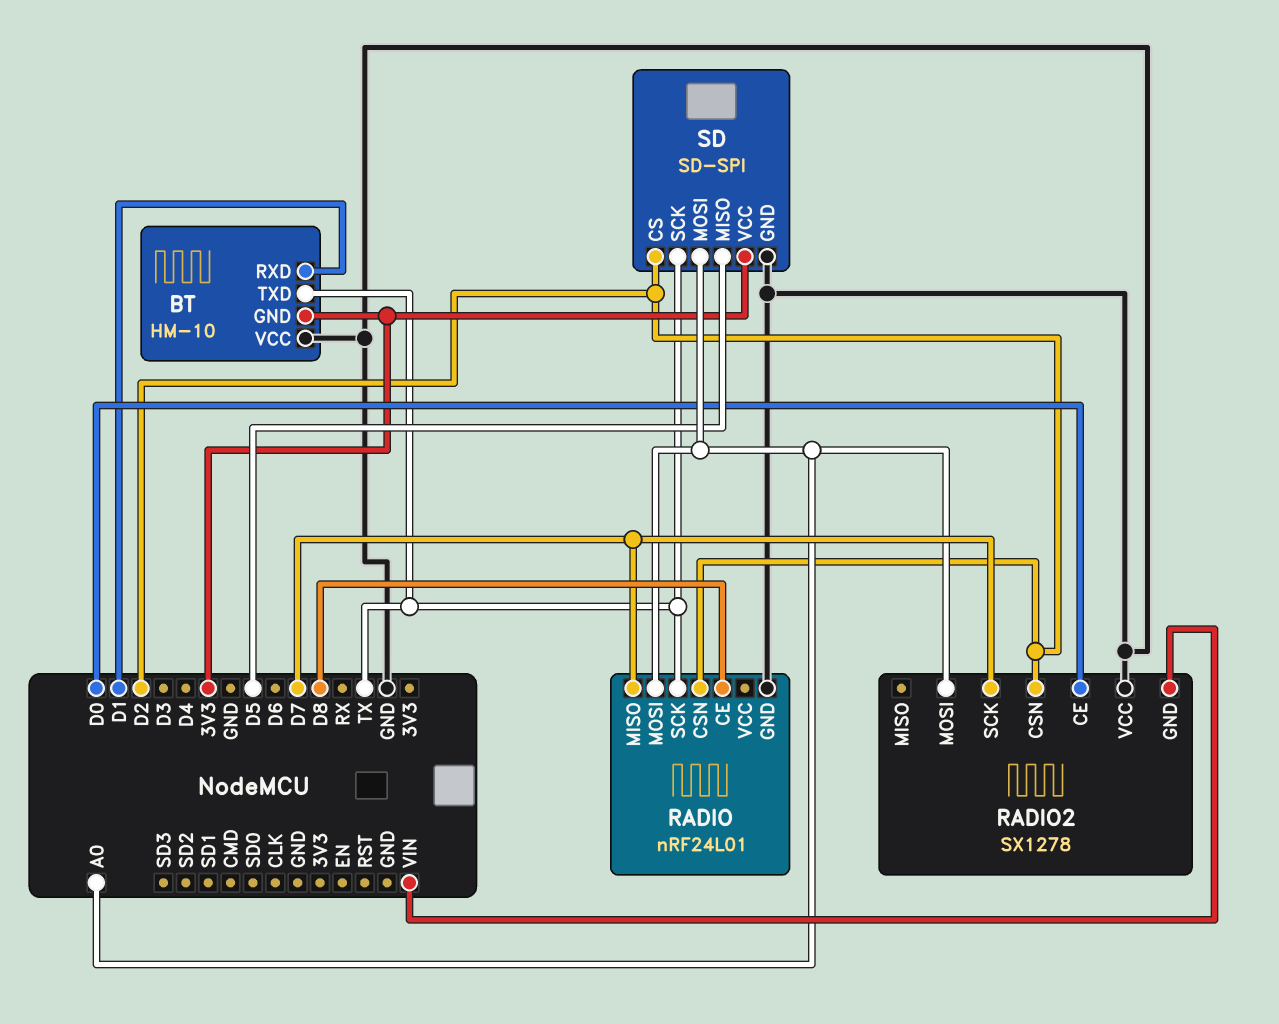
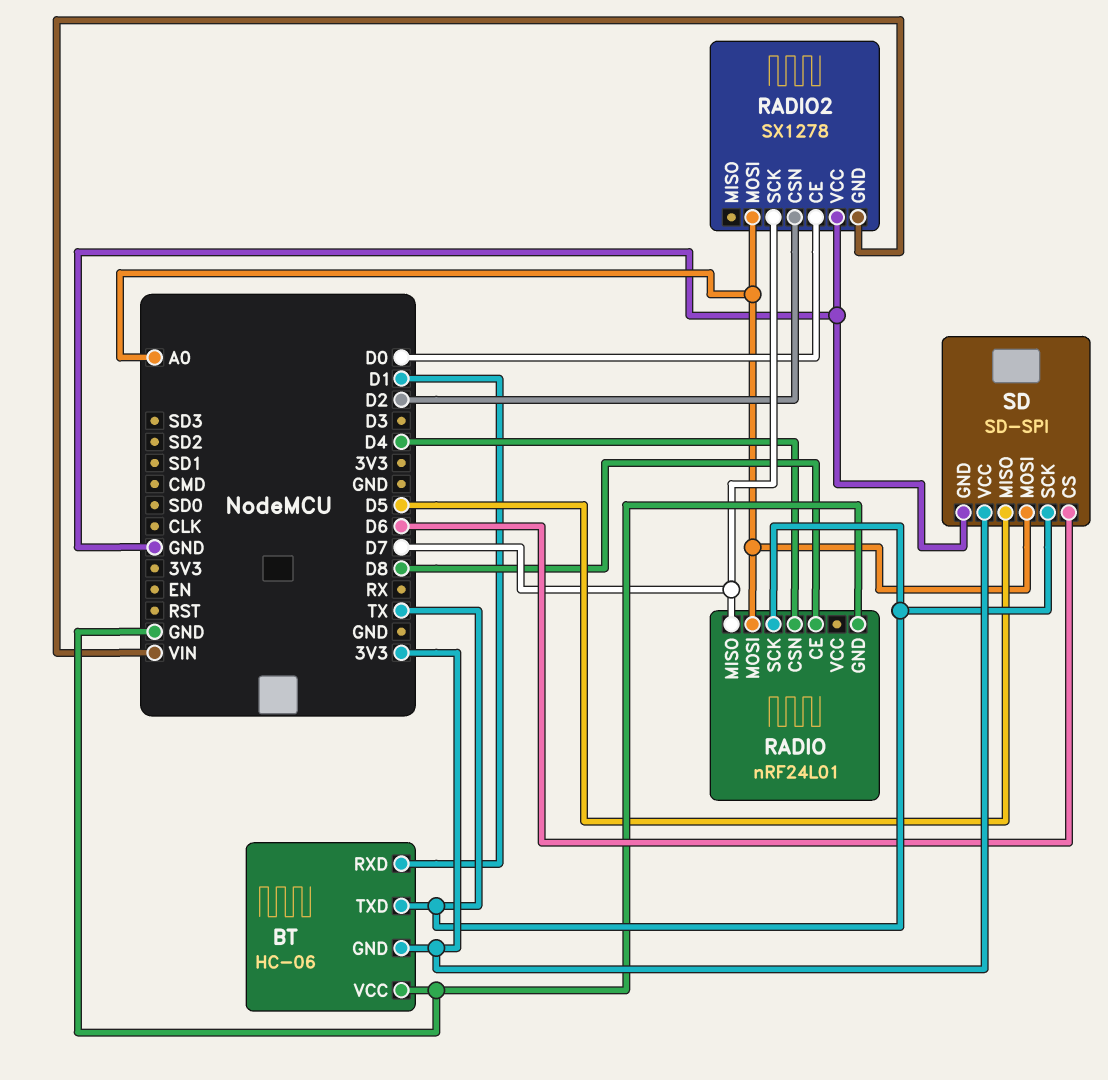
BT: HM-10 -> HC-06
RADIO pin CSN: D2 -> D4
SD pin CS: D2 -> D6

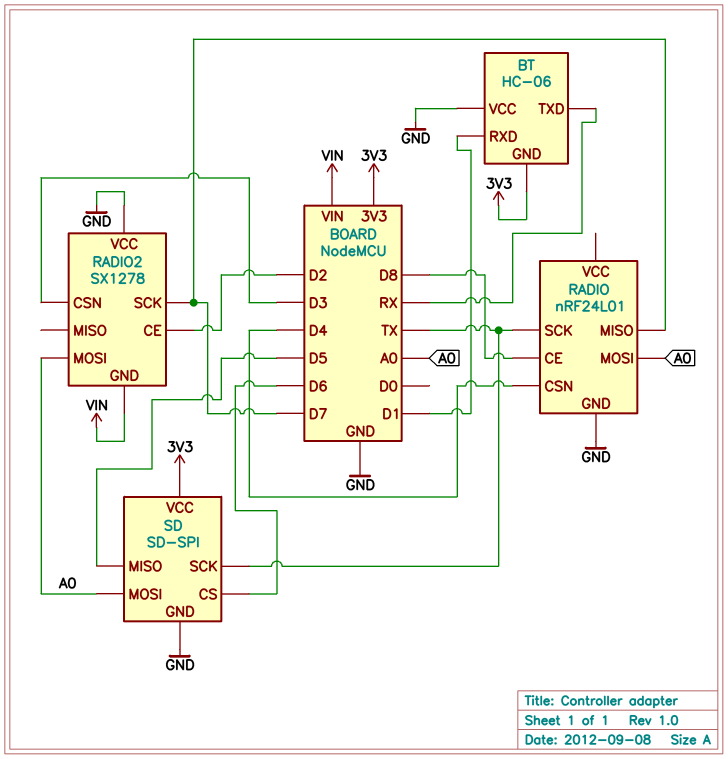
BT pin TXD: TX -> RX
RADIO2 pin CE: D0 -> D2
RADIO2 pin CSN: D2 -> D3

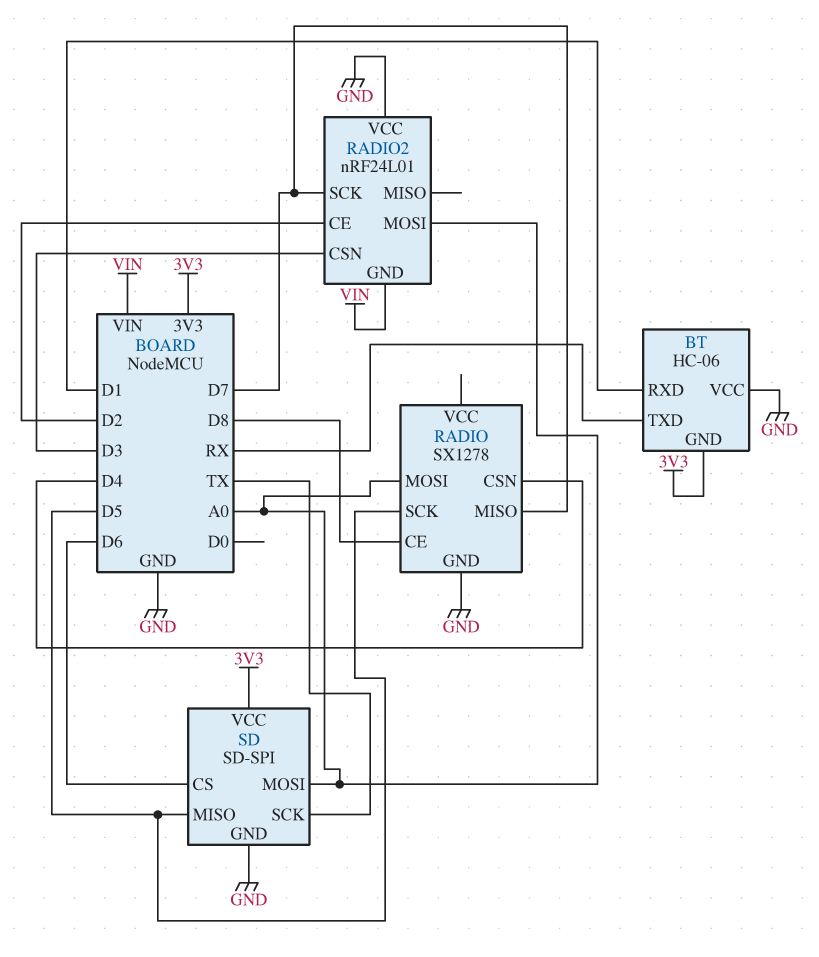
RADIO: nRF24L01 -> SX1278
RADIO pin SCK: TX -> D5
RADIO2: SX1278 -> nRF24L01

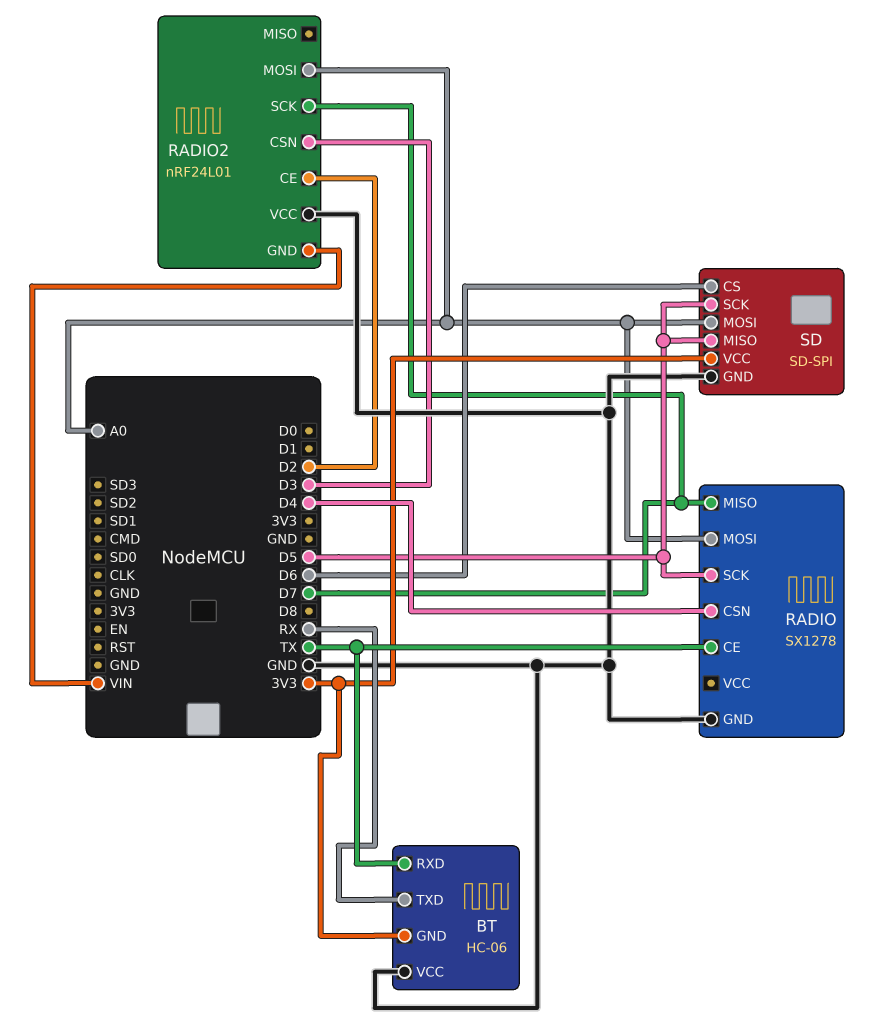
BT pin RXD: D1 -> TX
RADIO pin CE: D8 -> TX
SD pin SCK: TX -> D5

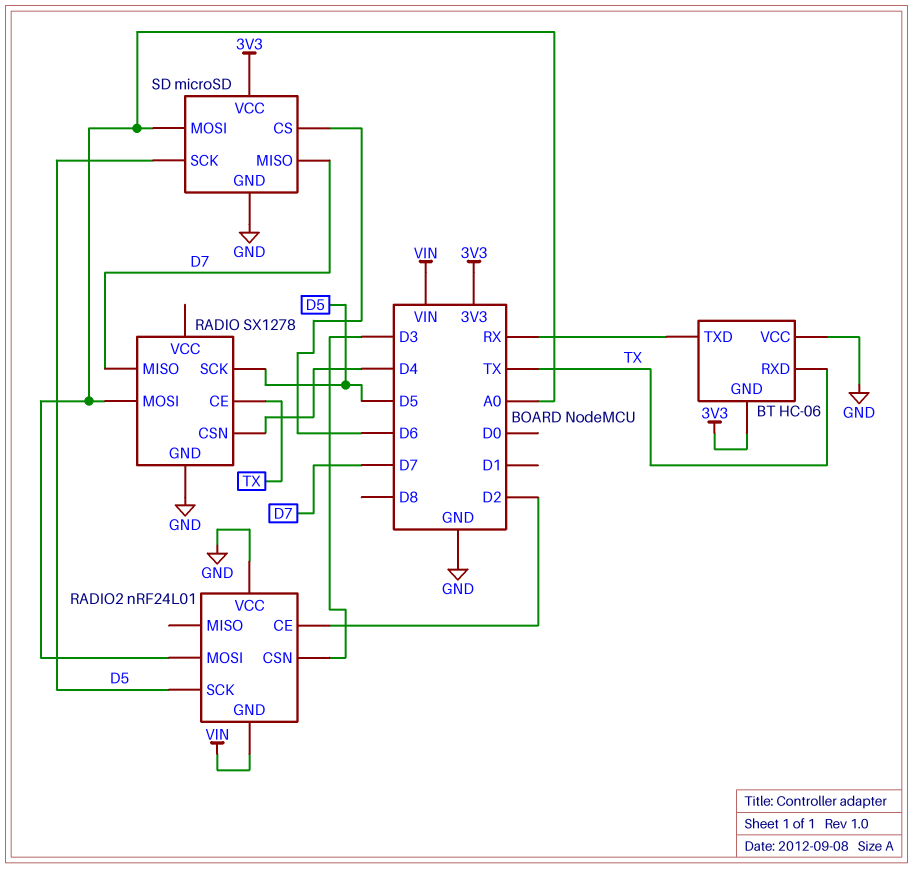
RADIO2 pin SCK: D7 -> D5
SD: SD-SPI -> microSD
SD pin MISO: D5 -> D7

